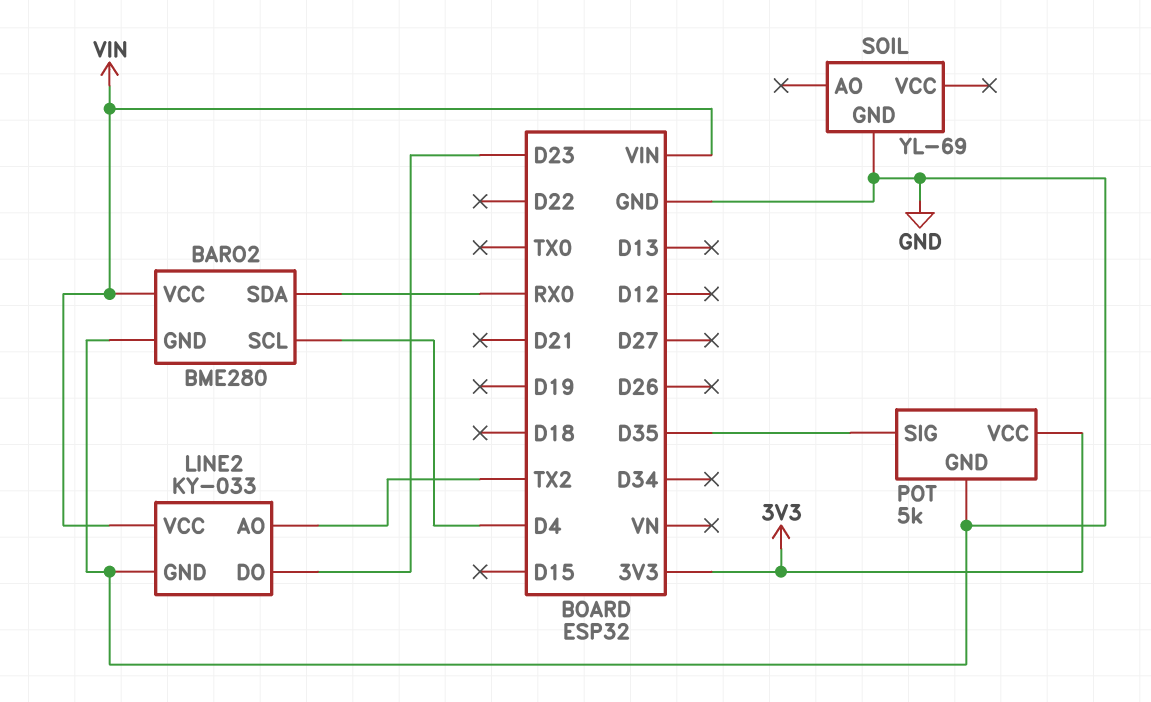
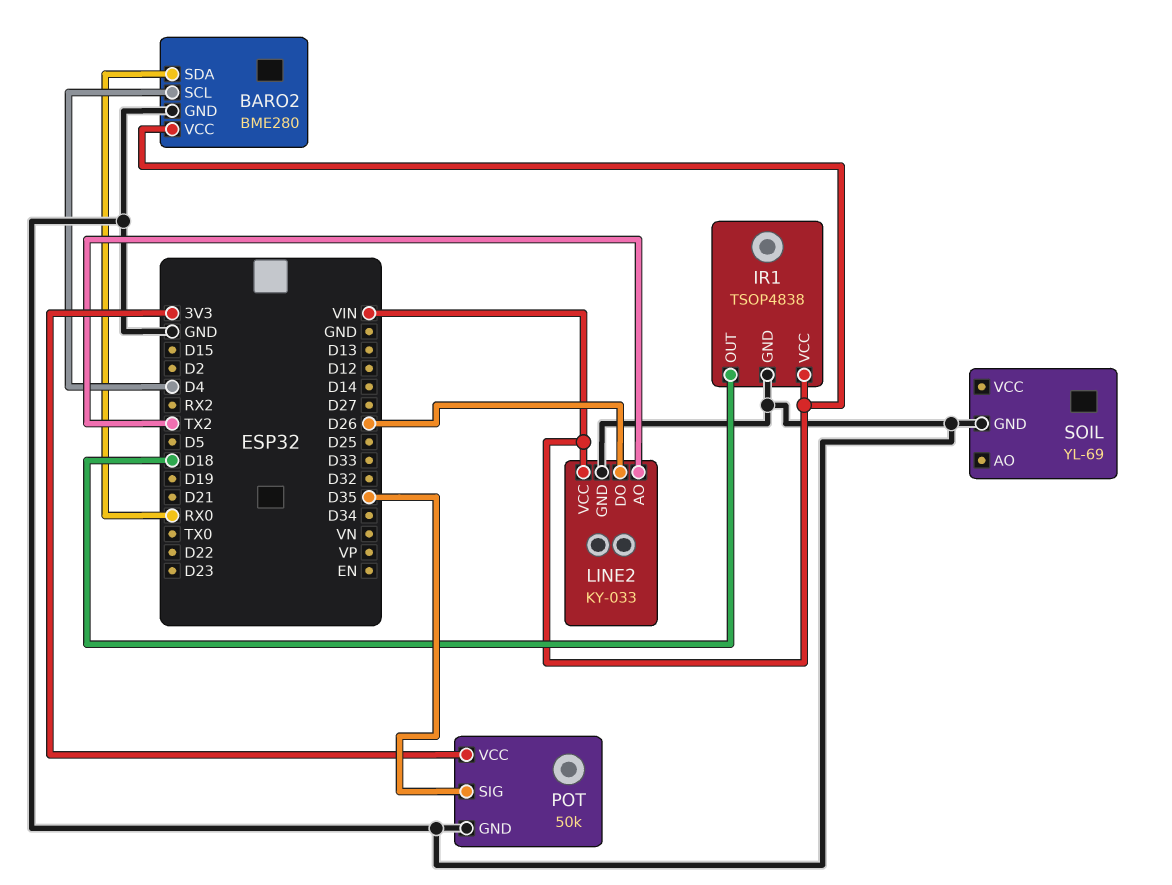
IR1: none -> TSOP4838
IR1 pin GND: none -> GND
IR1 pin OUT: none -> D18
IR1 pin VCC: none -> VIN
LINE2 pin DO: D23 -> D26
POT: 5k -> 50k

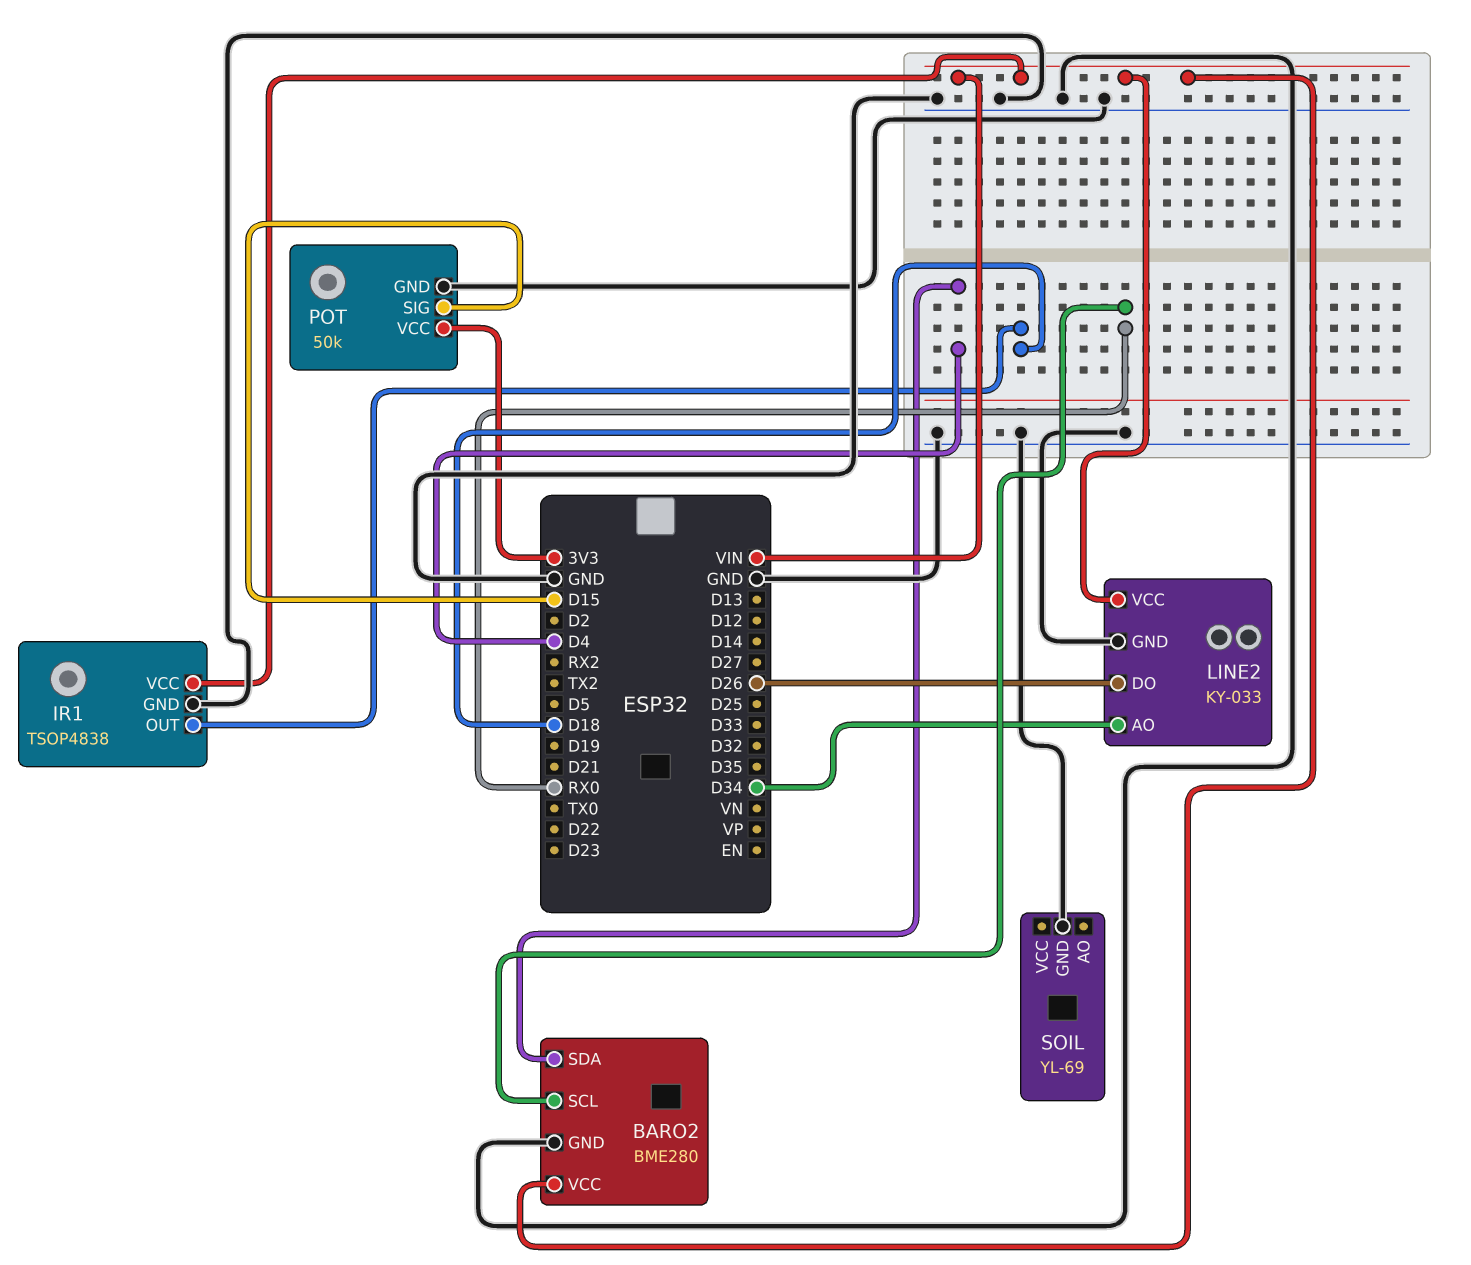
BARO2 pin SCL: D4 -> RX0
BARO2 pin SDA: RX0 -> D4
LINE2 pin AO: TX2 -> D34
POT pin SIG: D35 -> D15

